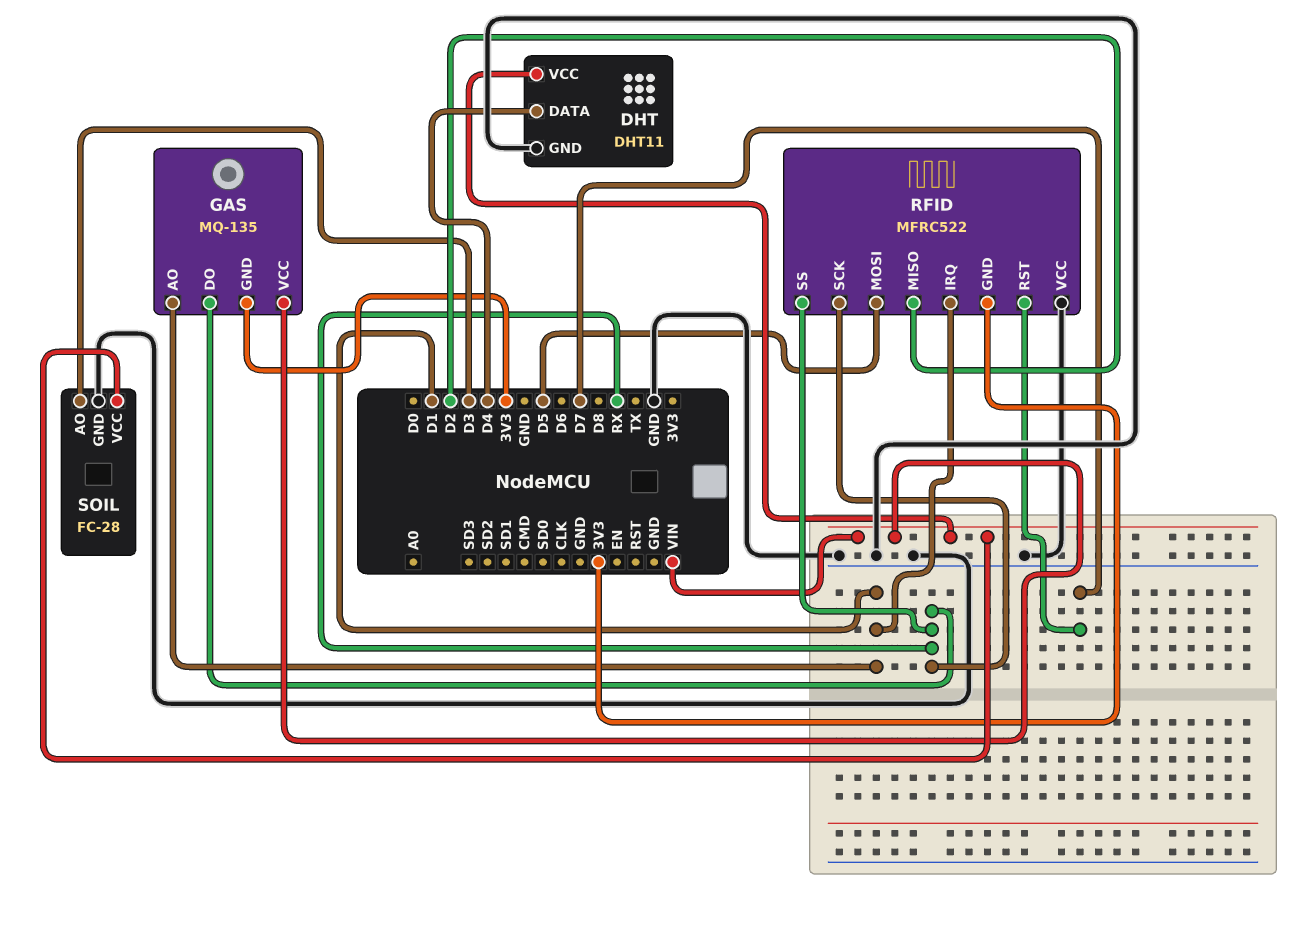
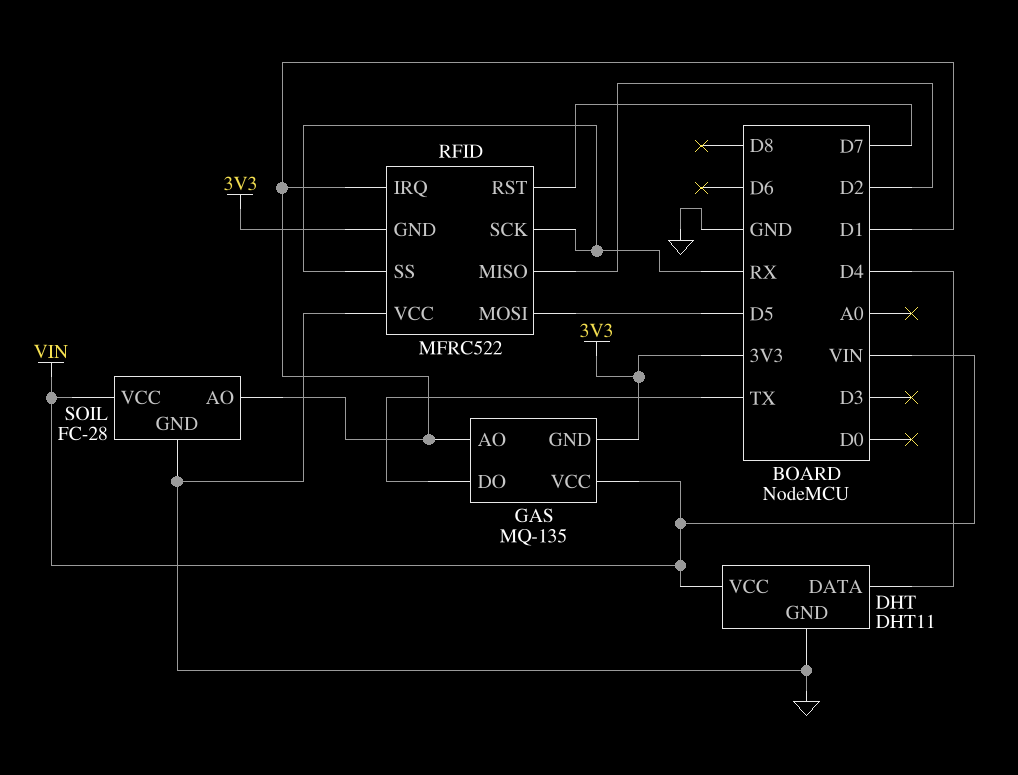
GAS pin DO: RX -> TX
SOIL pin AO: D3 -> D1

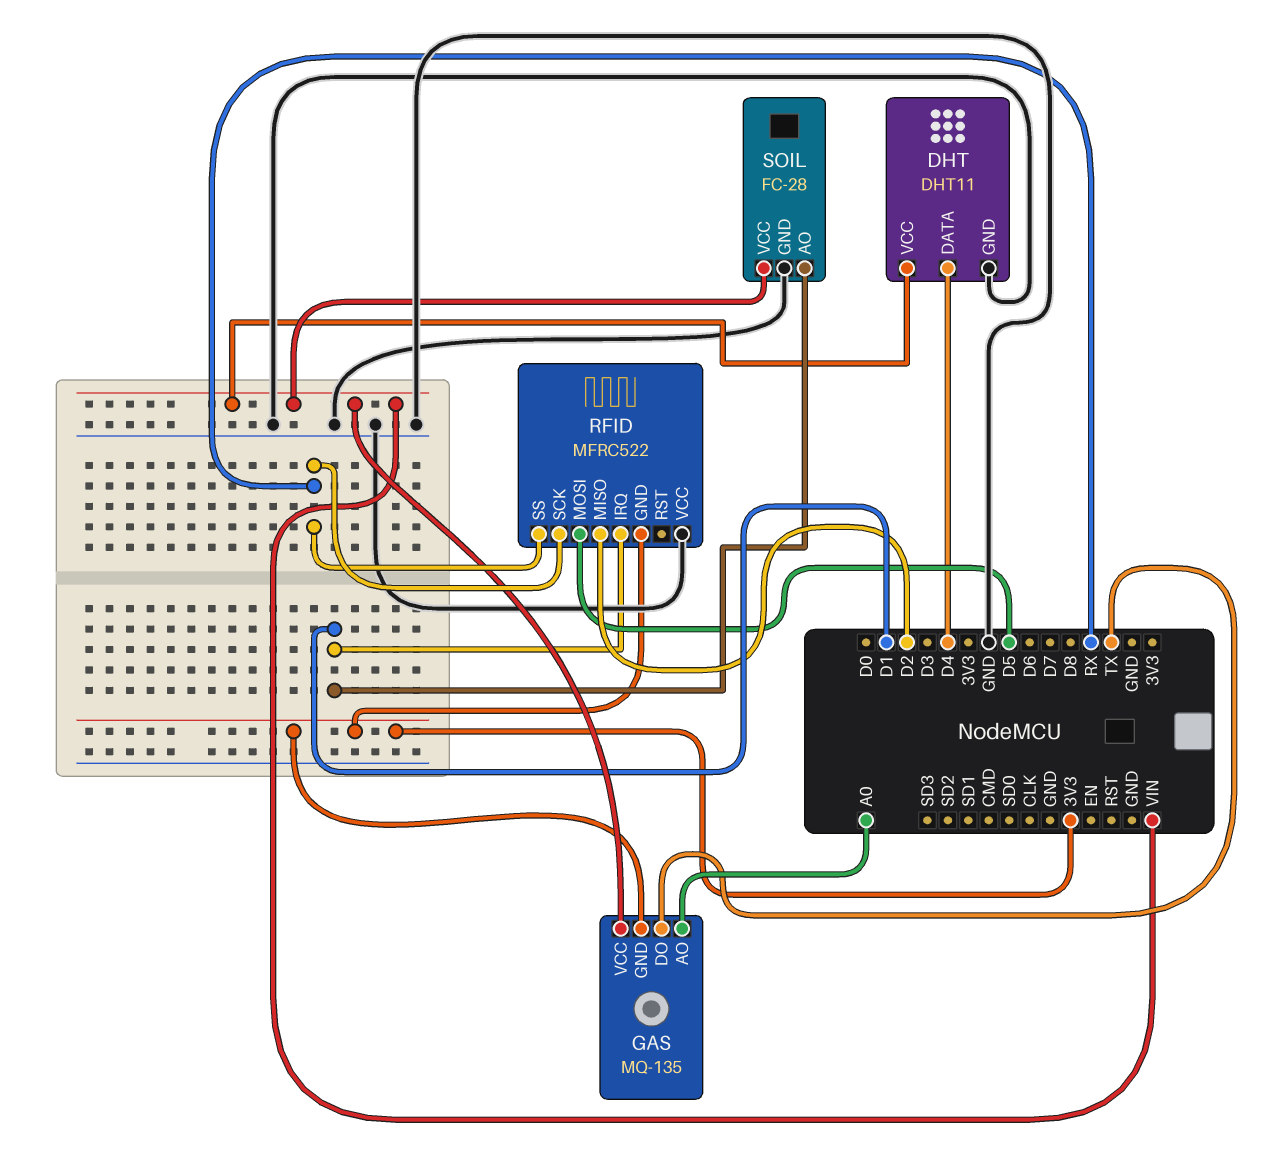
GAS pin AO: D1 -> A0
RFID pin RST: D7 -> none

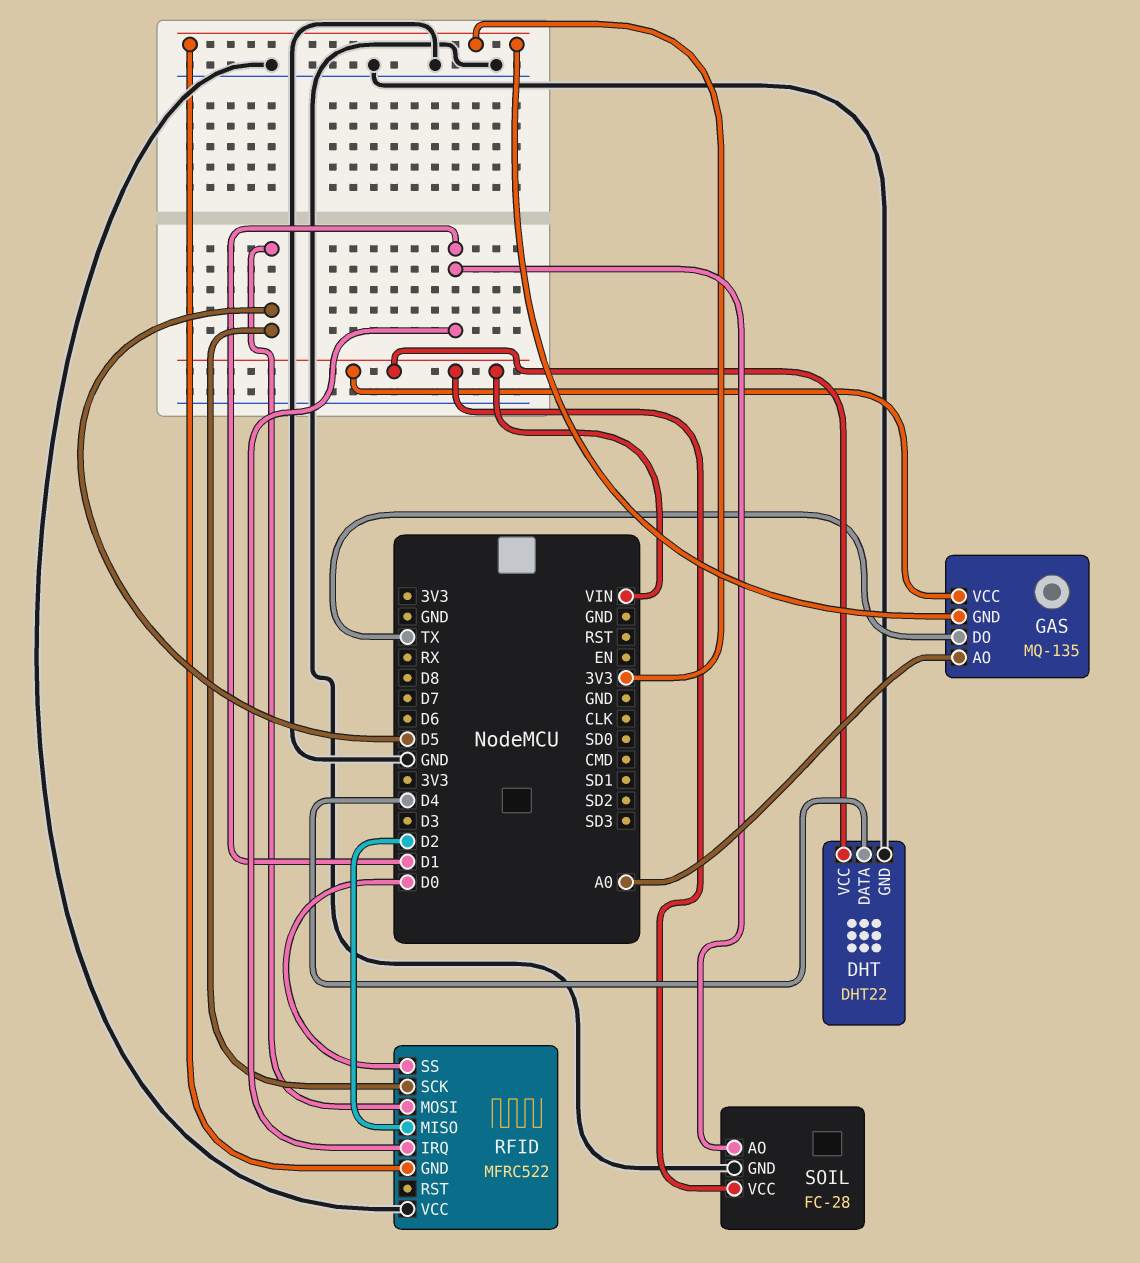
DHT: DHT11 -> DHT22
RFID pin SCK: RX -> D5
RFID pin SS: RX -> D0

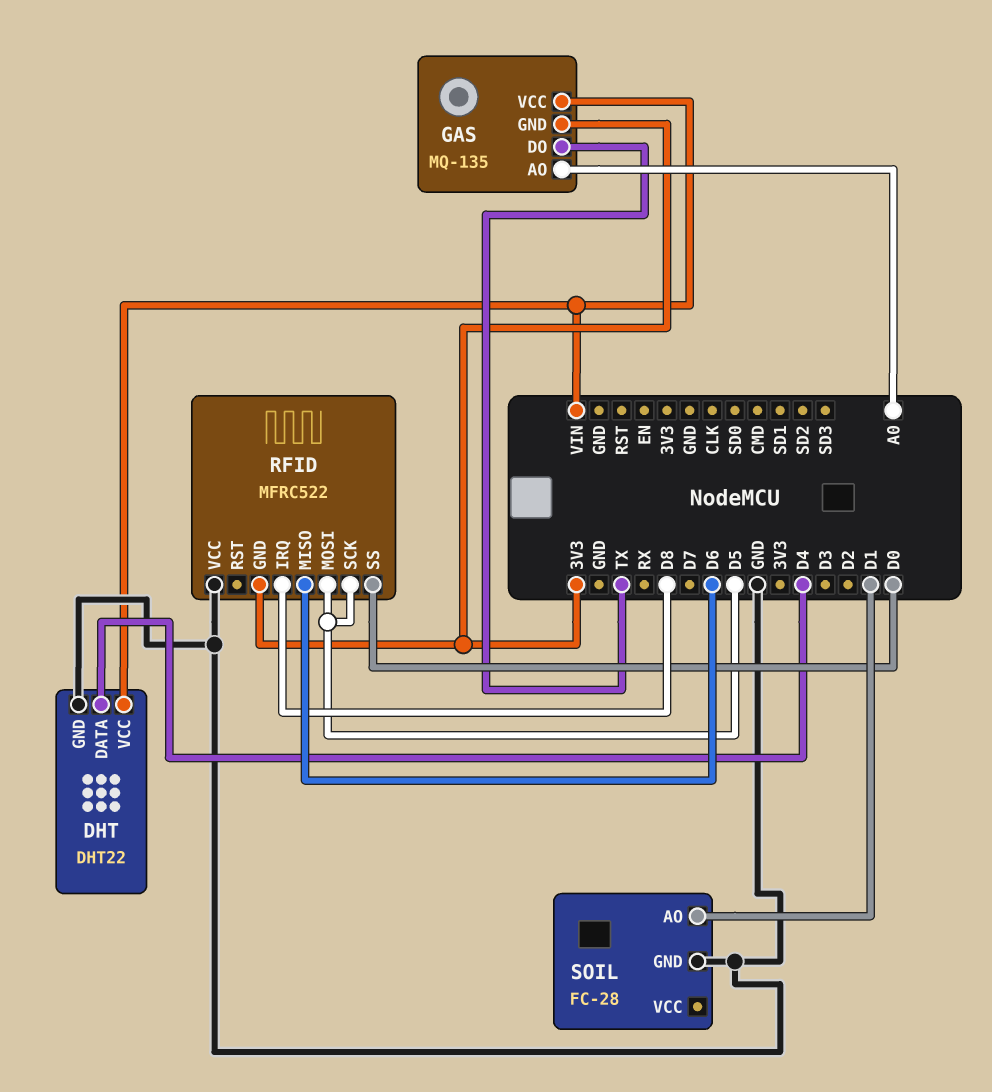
RFID pin IRQ: D1 -> D8
RFID pin MISO: D2 -> D6
SOIL pin VCC: VIN -> none

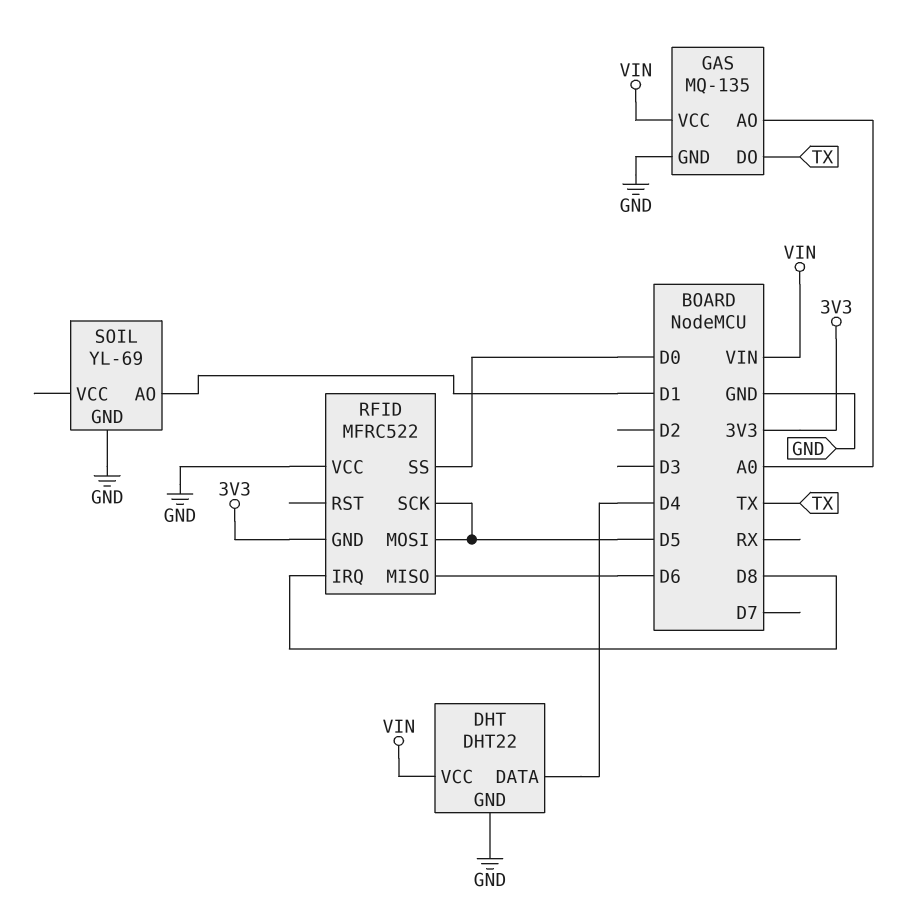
GAS pin GND: 3V3 -> GND
SOIL: FC-28 -> YL-69

